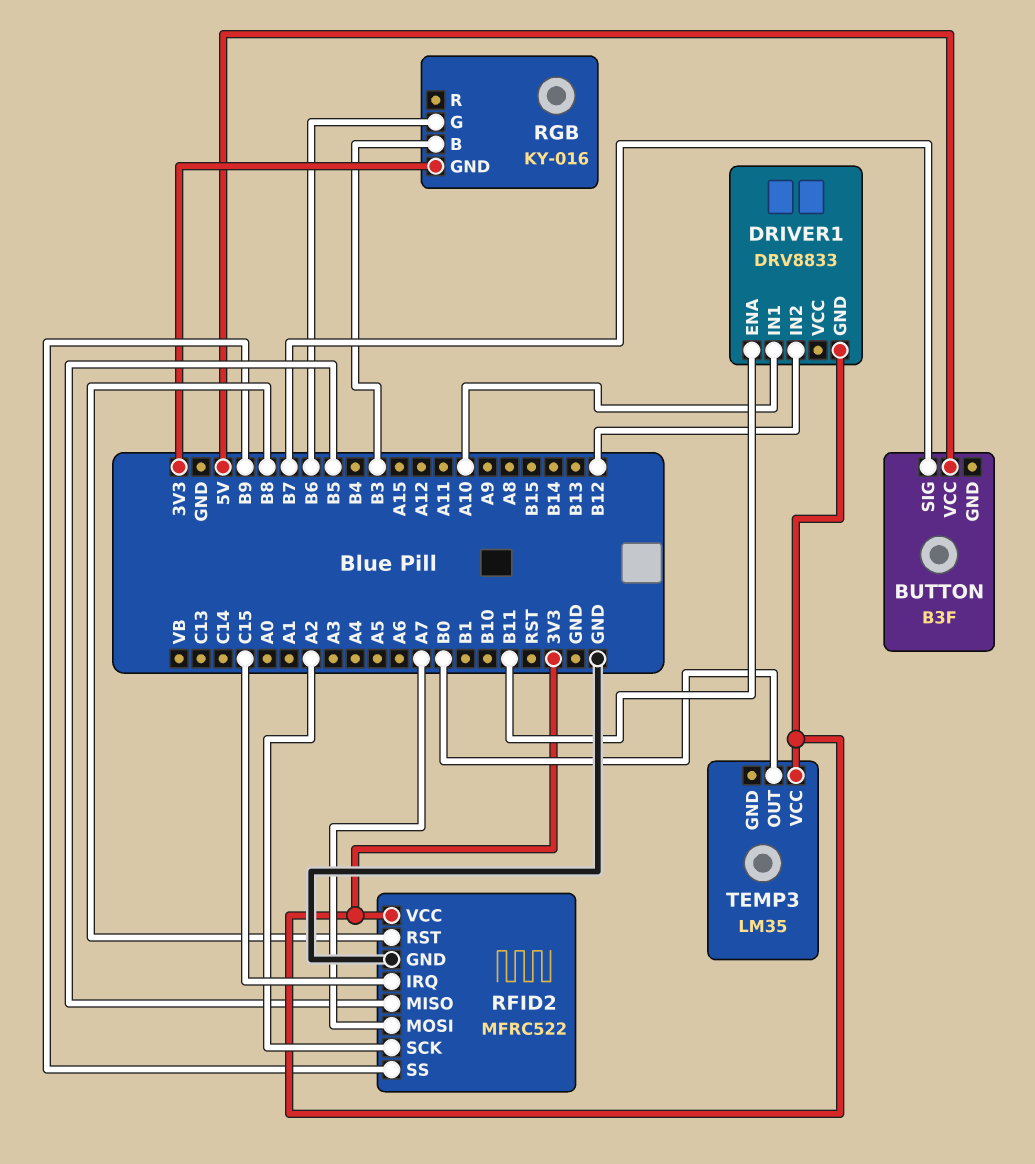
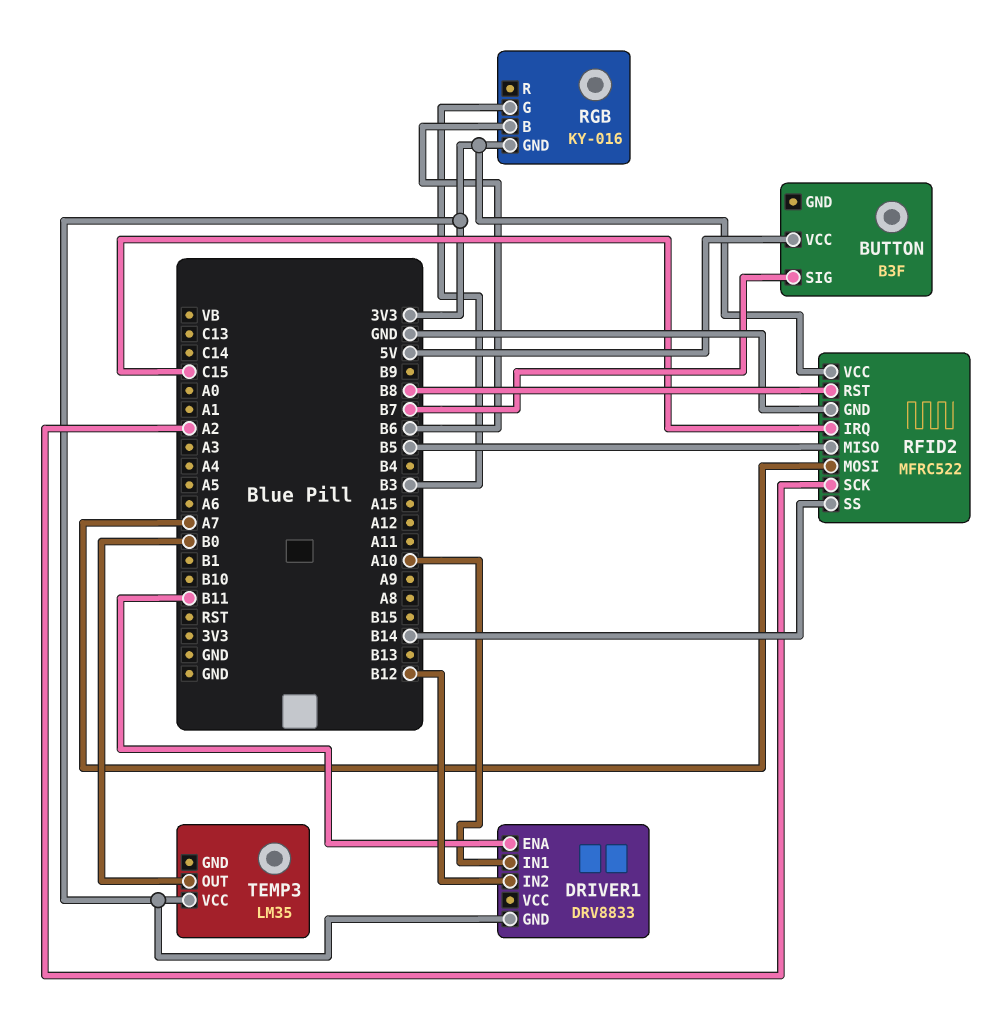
RFID2 pin SS: B9 -> B14
RGB pin B: B3 -> B6
RGB pin G: B6 -> B3

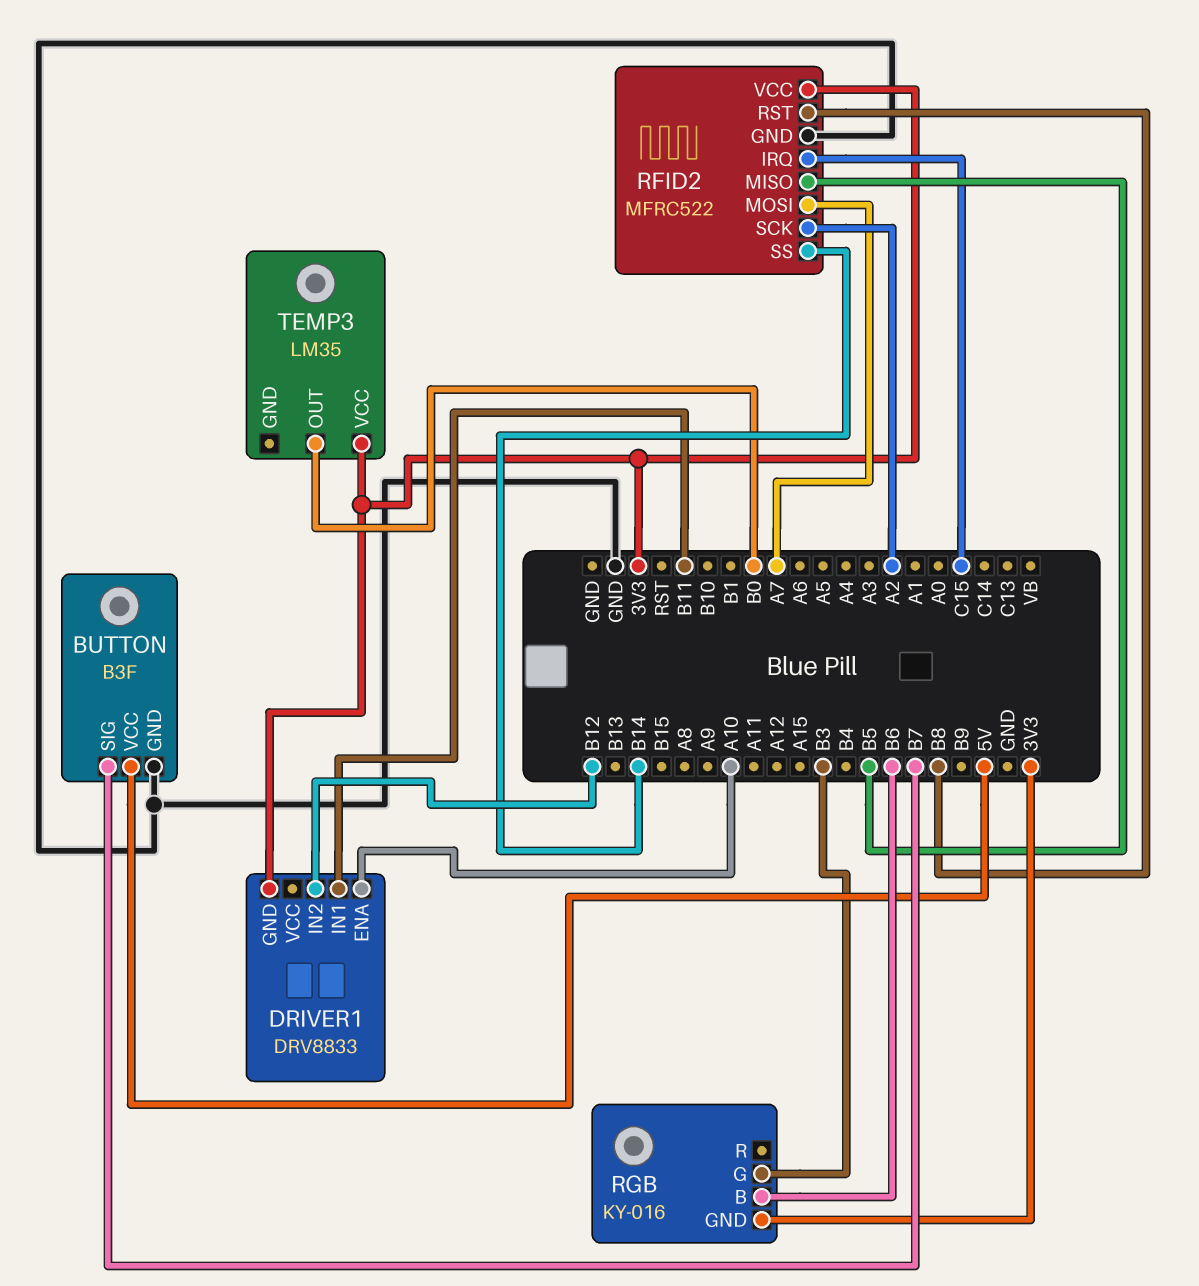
BUTTON pin GND: none -> GND
DRIVER1 pin ENA: B11 -> A10
DRIVER1 pin IN1: A10 -> B11

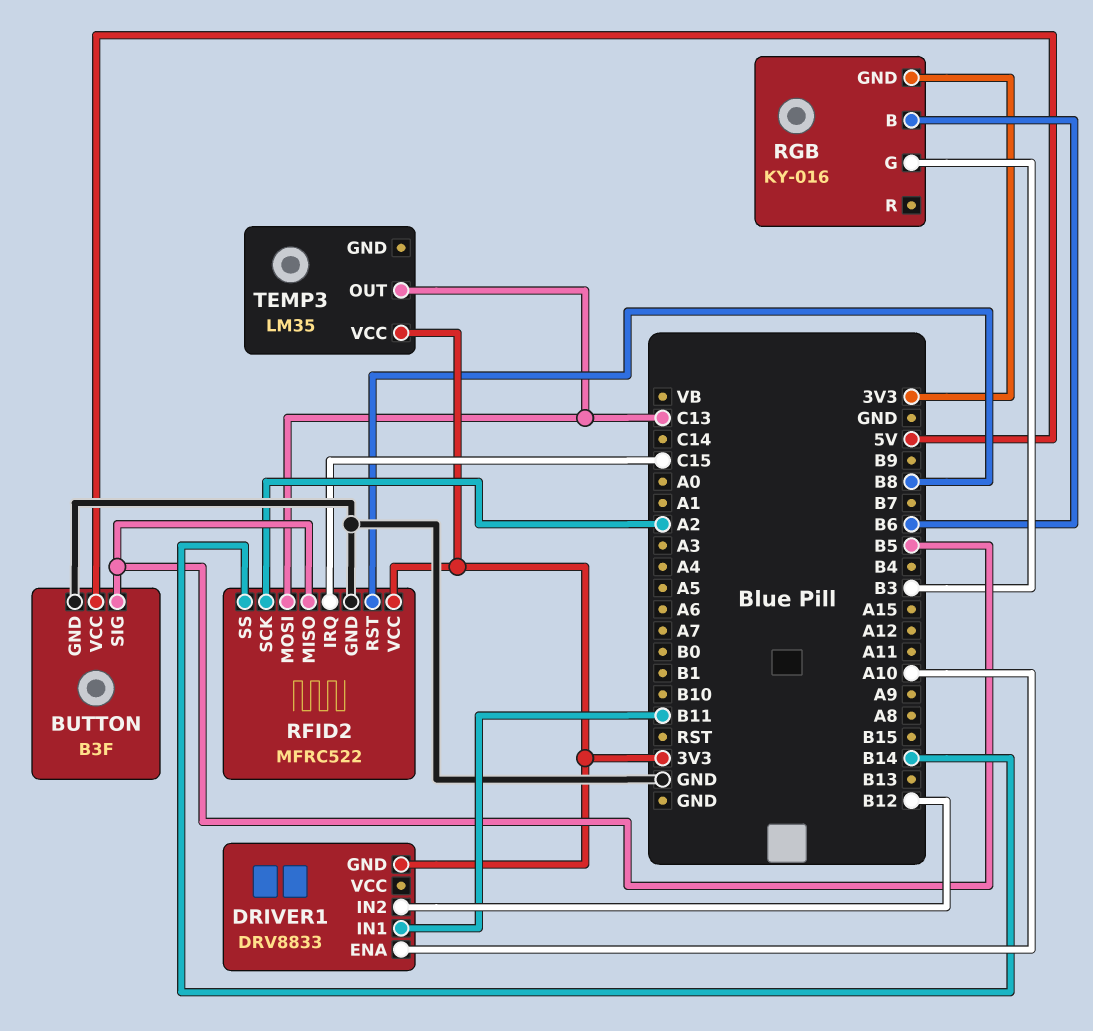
BUTTON pin SIG: B7 -> B5
RFID2 pin MOSI: A7 -> C13
TEMP3 pin OUT: B0 -> C13

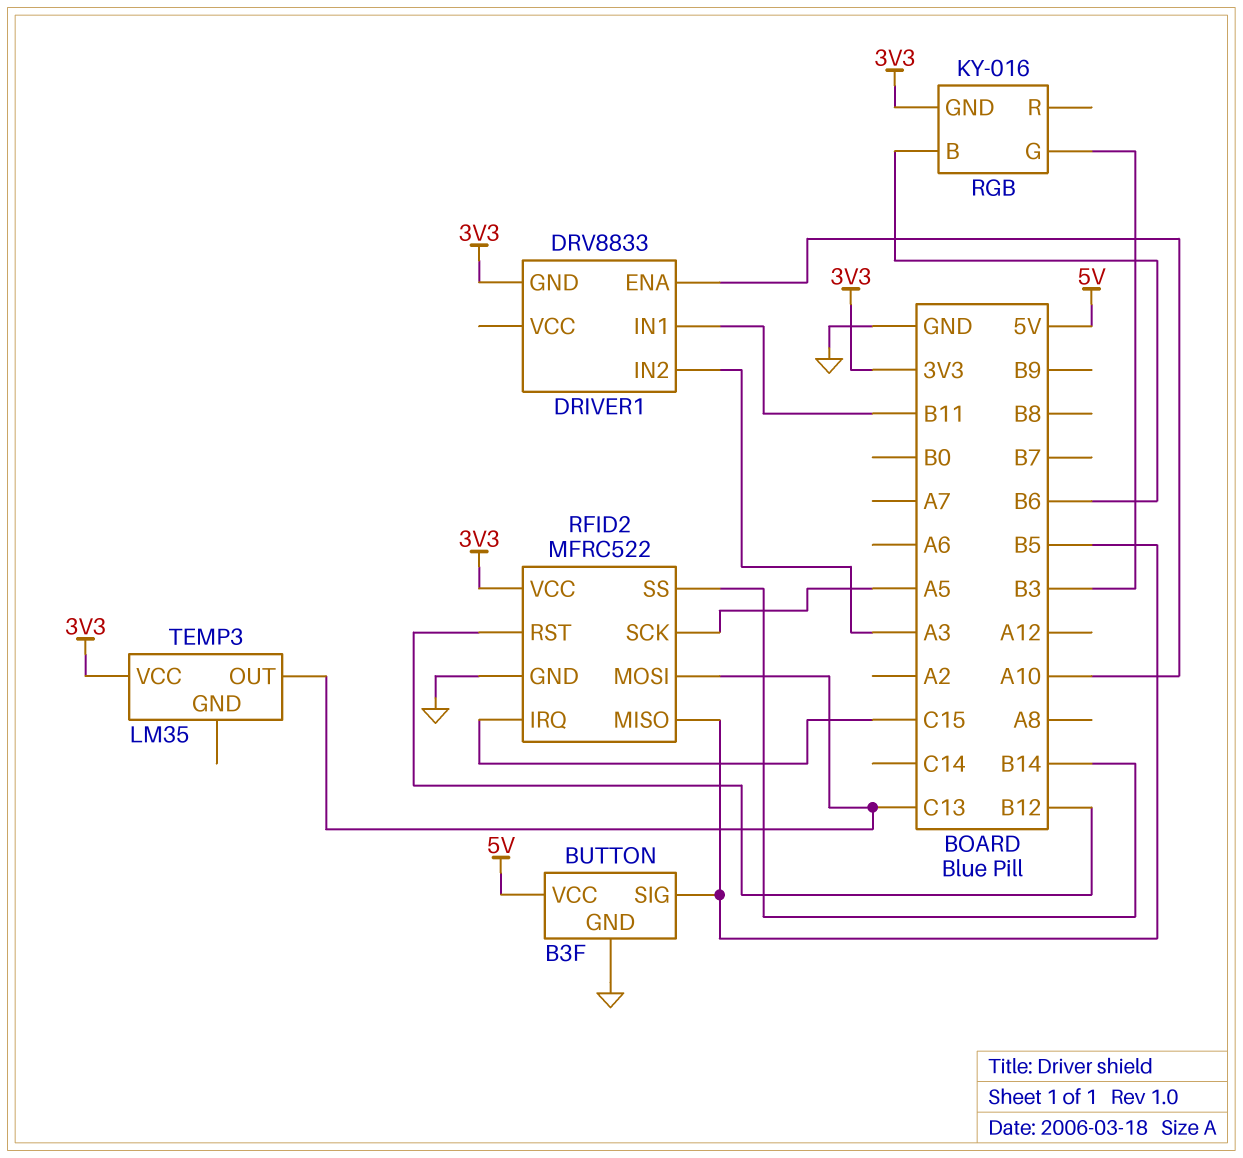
DRIVER1 pin IN2: B12 -> A3
RFID2 pin RST: B8 -> B12
RFID2 pin SCK: A2 -> A5

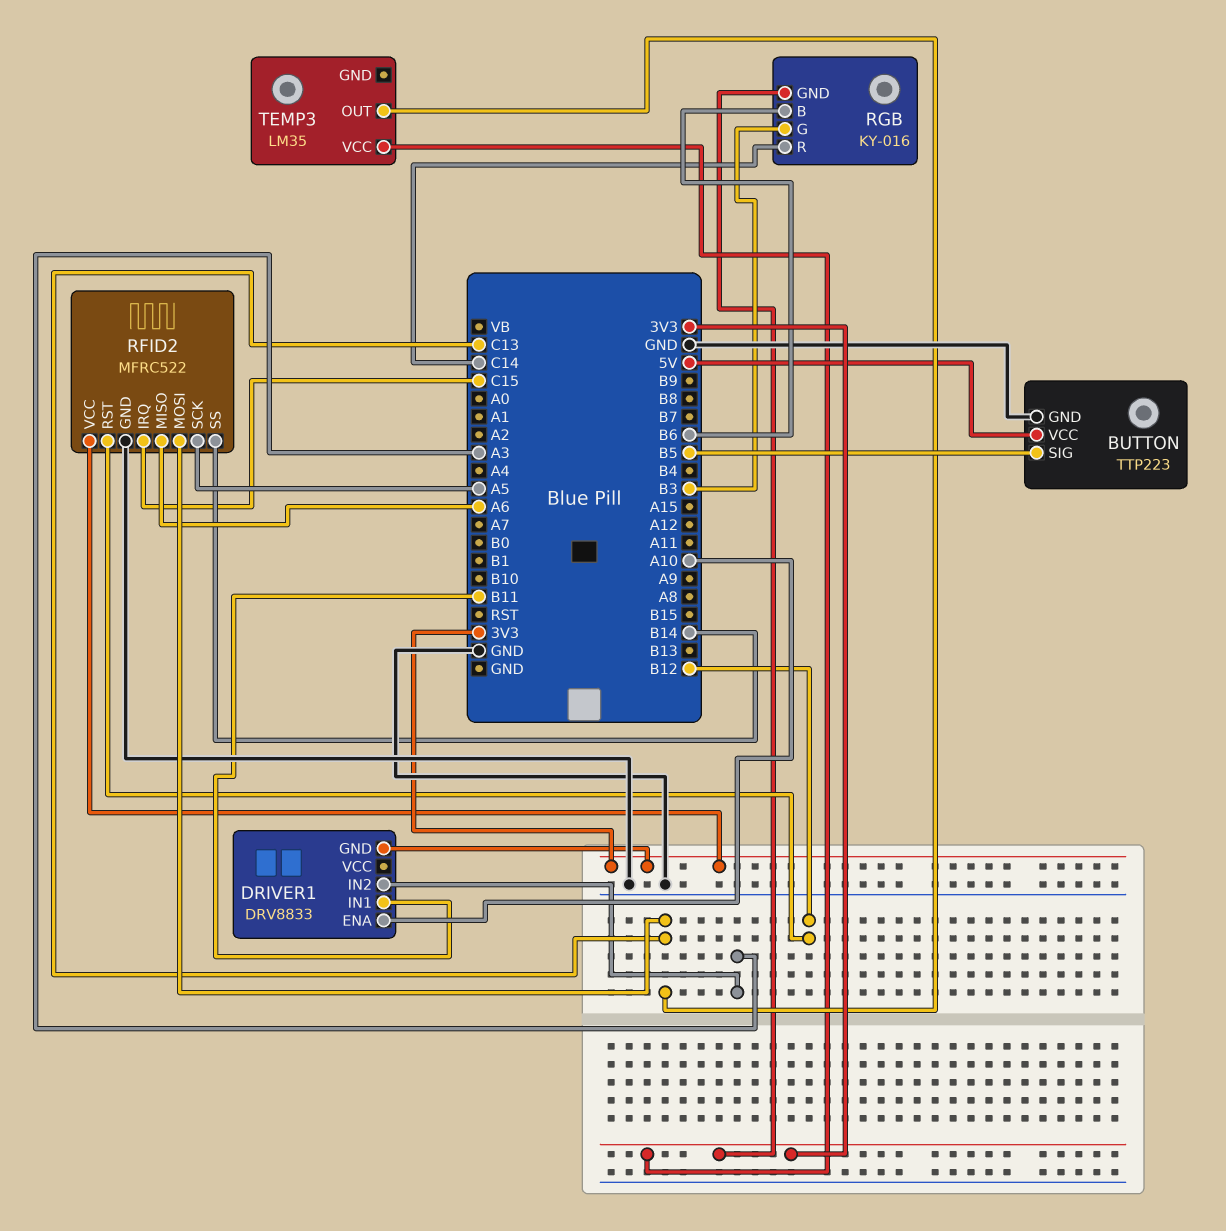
BUTTON: B3F -> TTP223
RFID2 pin MISO: B5 -> A6
RGB pin R: none -> C14

